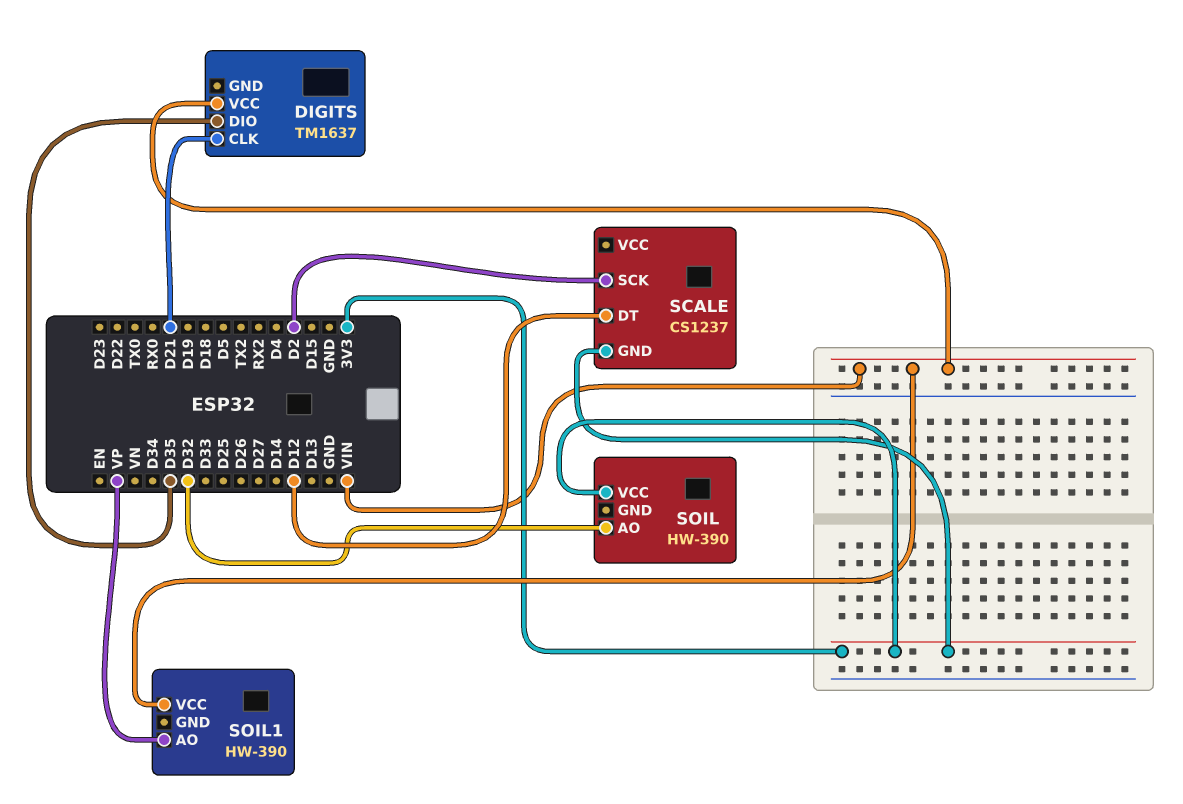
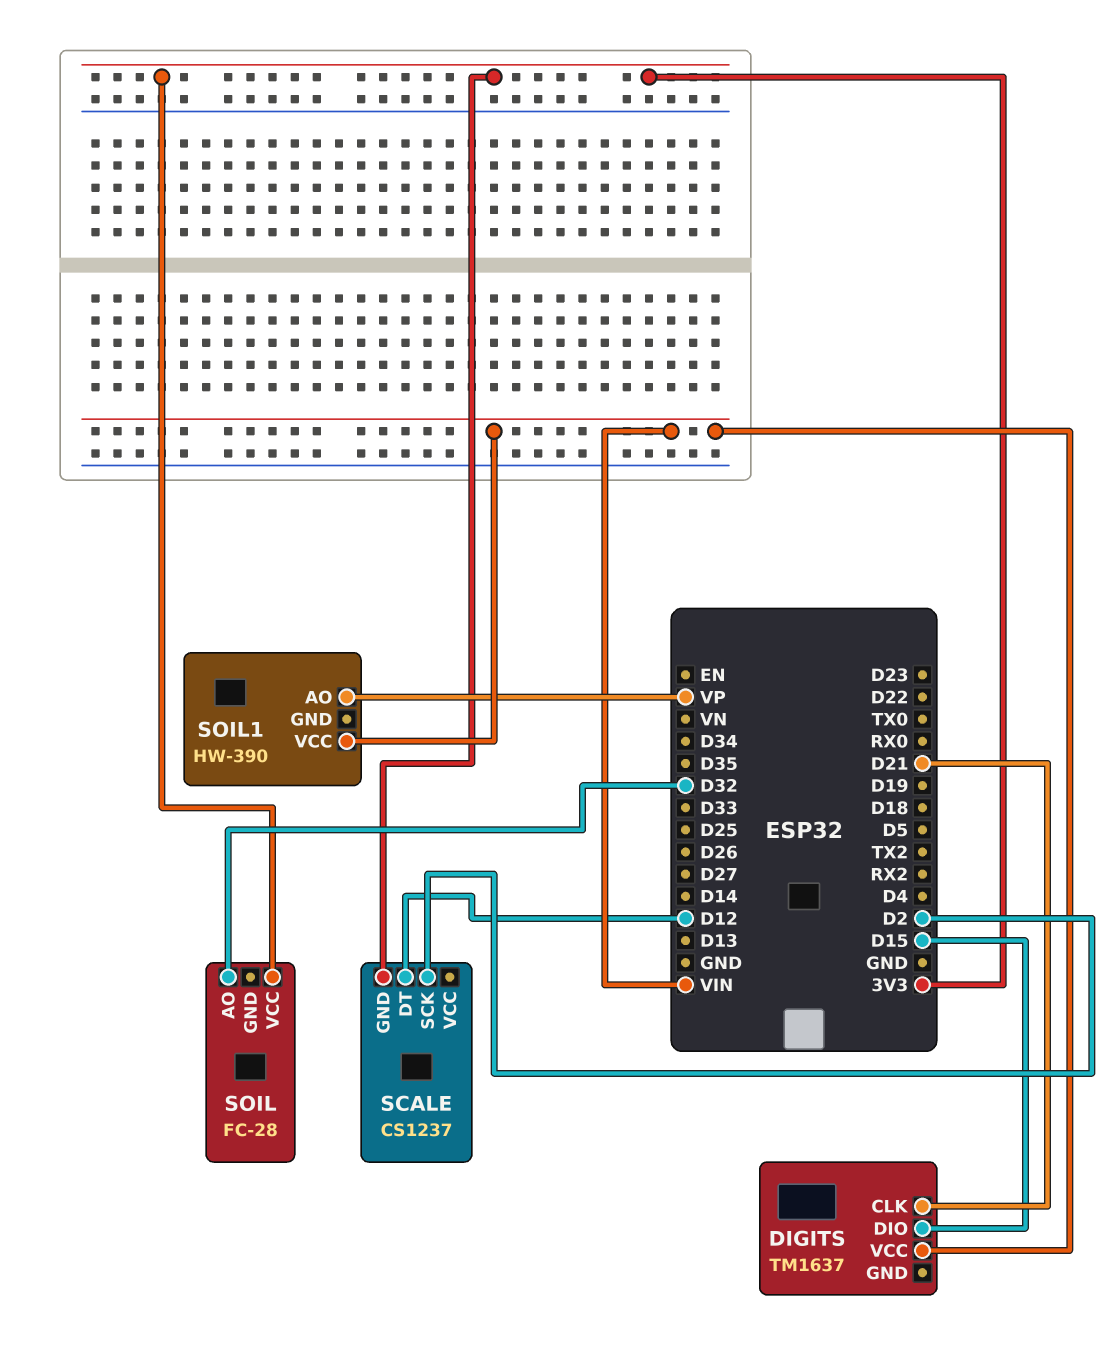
DIGITS pin DIO: D35 -> D15
SOIL: HW-390 -> FC-28

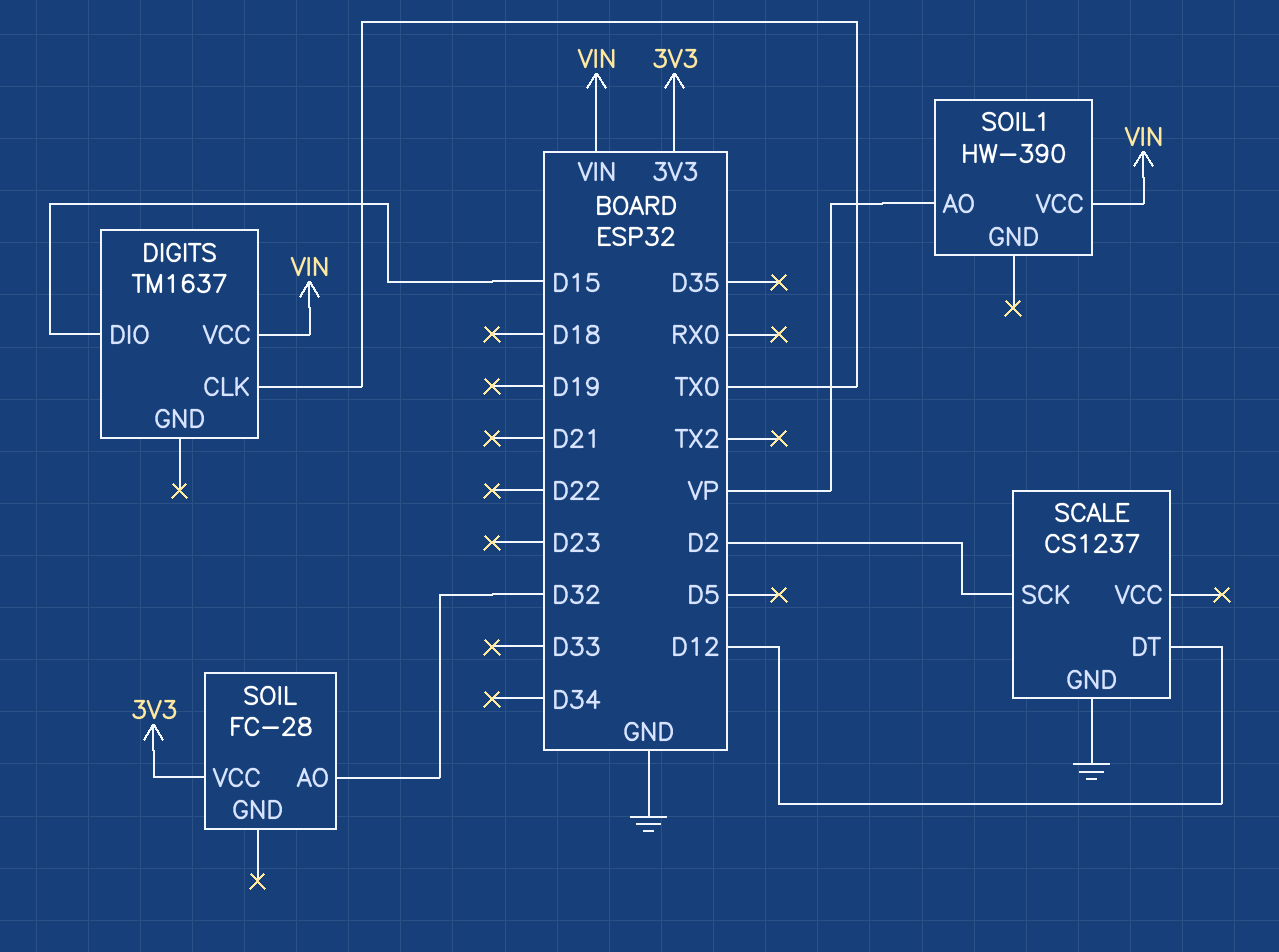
DIGITS pin CLK: D21 -> TX0
SCALE pin GND: 3V3 -> GND

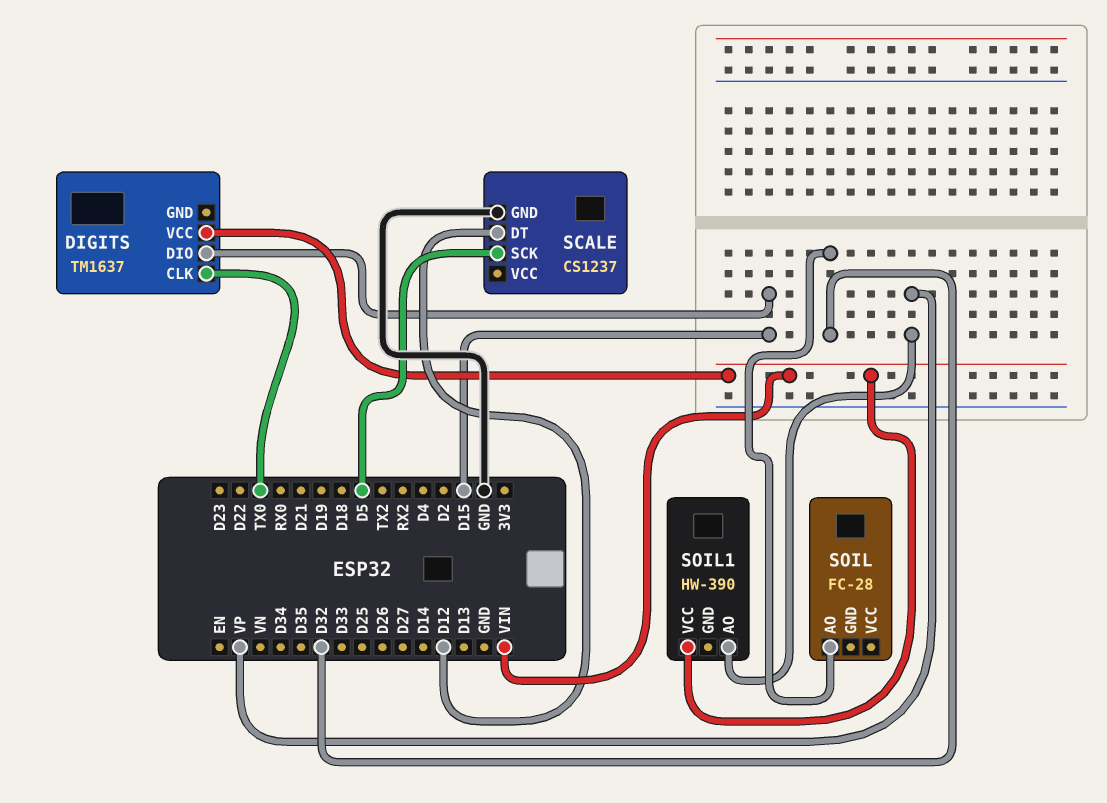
SCALE pin SCK: D2 -> D5
SOIL pin VCC: 3V3 -> none

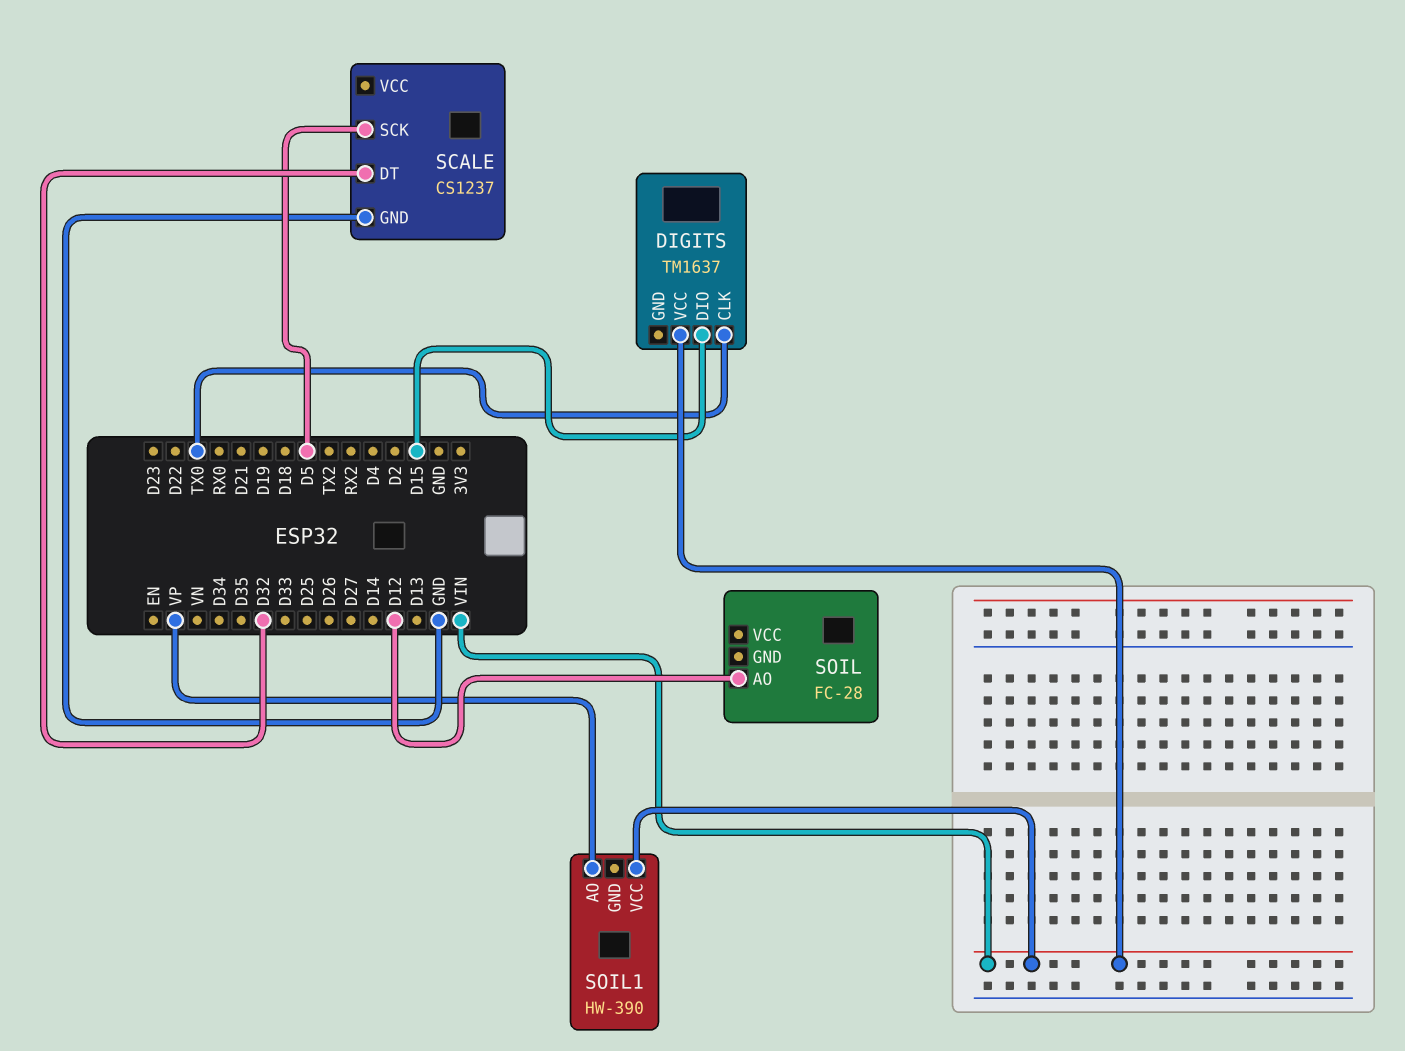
SCALE pin DT: D12 -> D32
SOIL pin AO: D32 -> D12

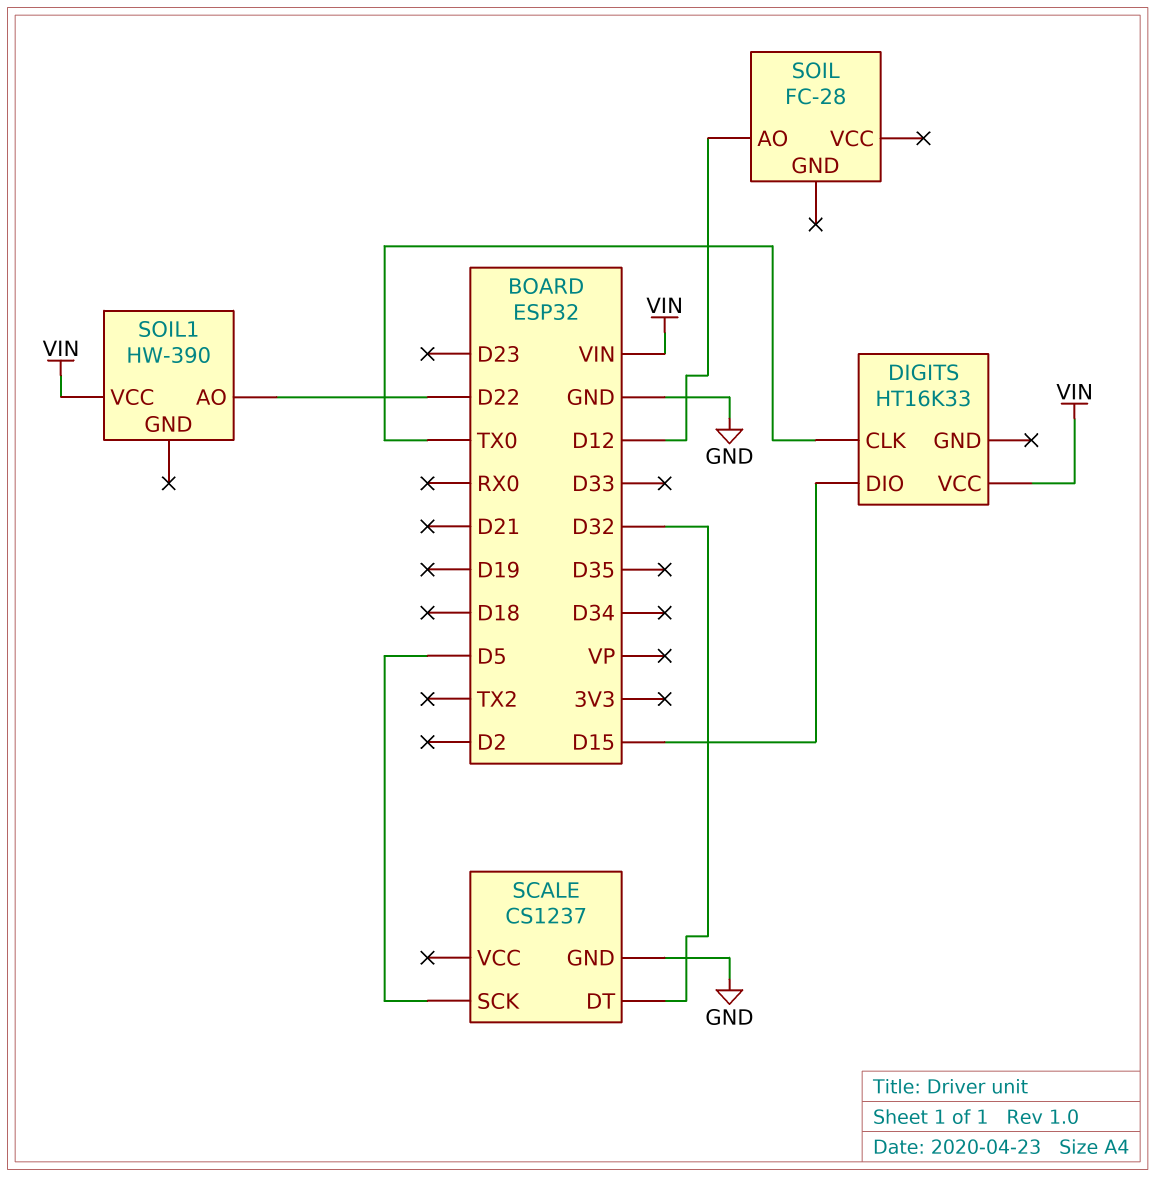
DIGITS: TM1637 -> HT16K33
SOIL1 pin AO: VP -> D22

